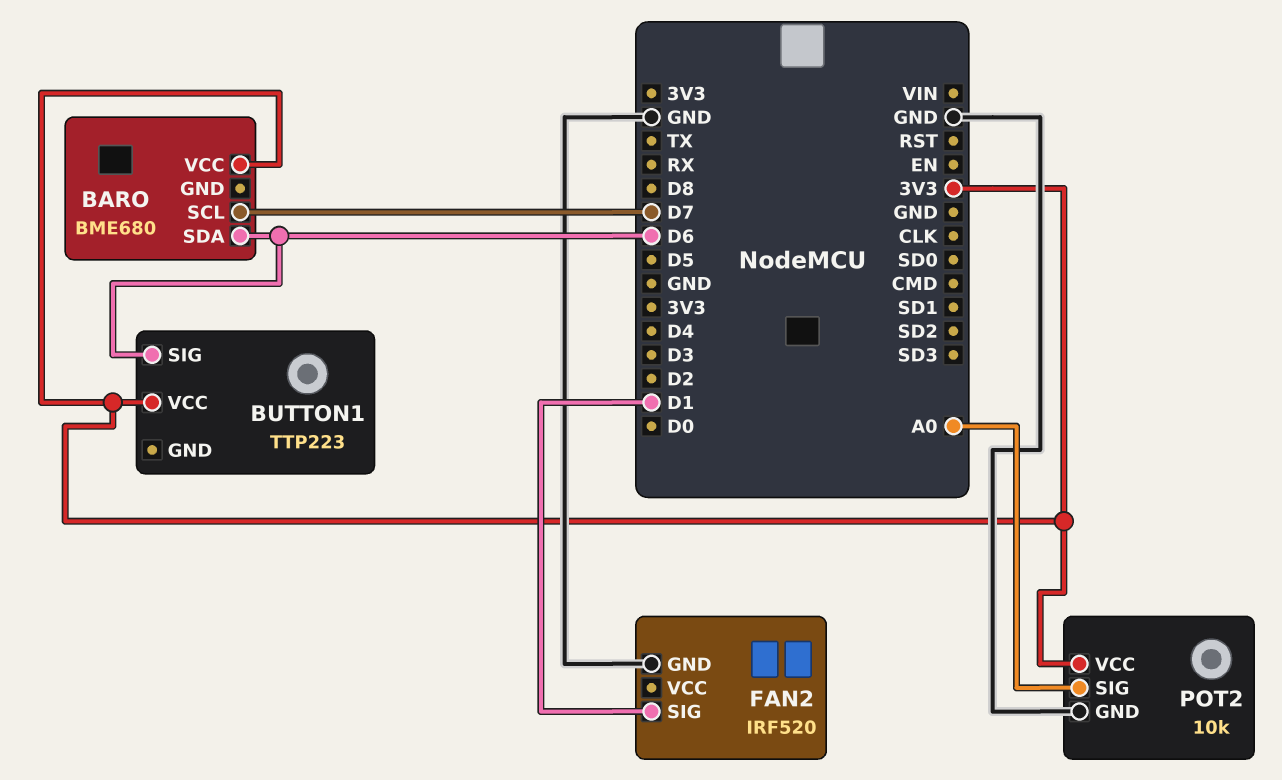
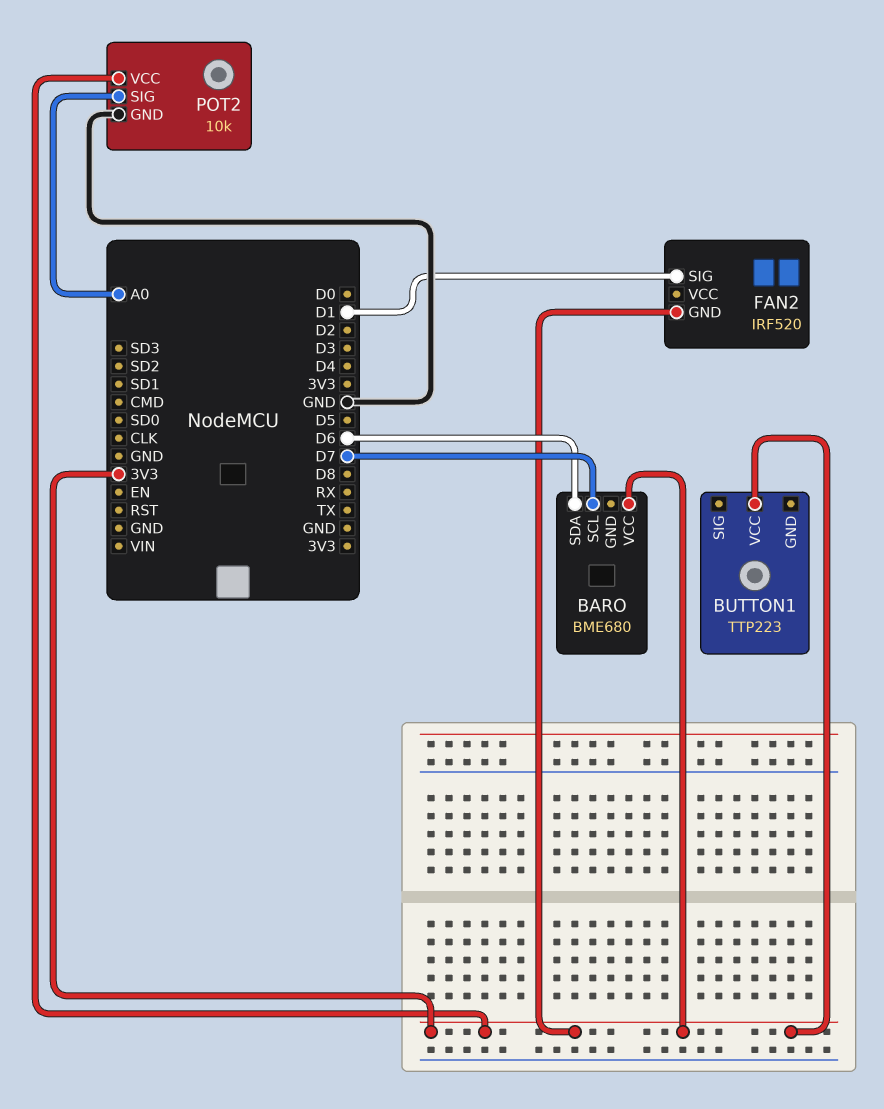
BUTTON1 pin SIG: D6 -> none
FAN2 pin GND: GND -> 3V3

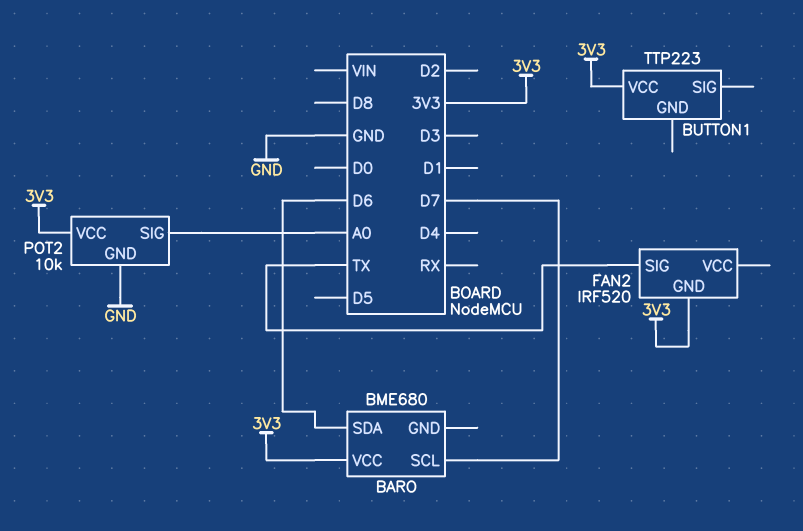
FAN2 pin SIG: D1 -> TX

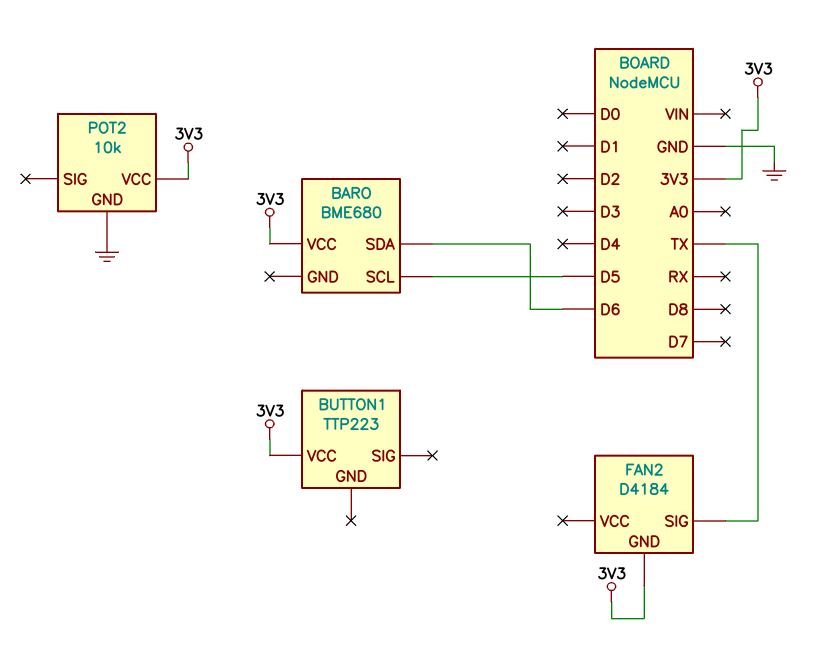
BARO pin SCL: D7 -> D5
FAN2: IRF520 -> D4184
POT2 pin SIG: A0 -> none

